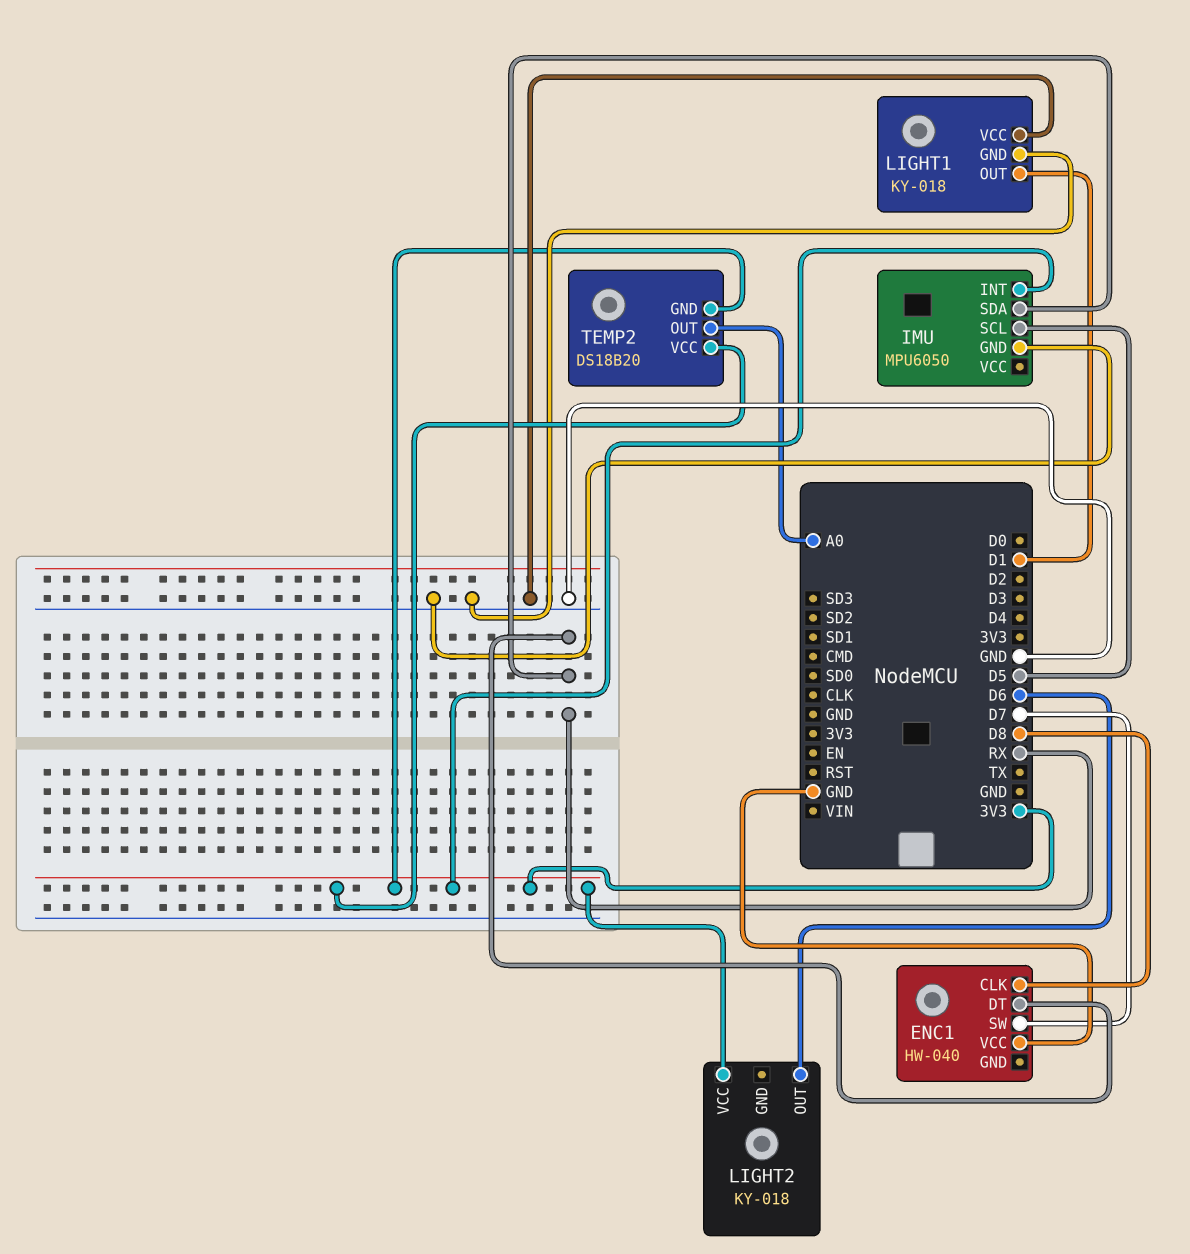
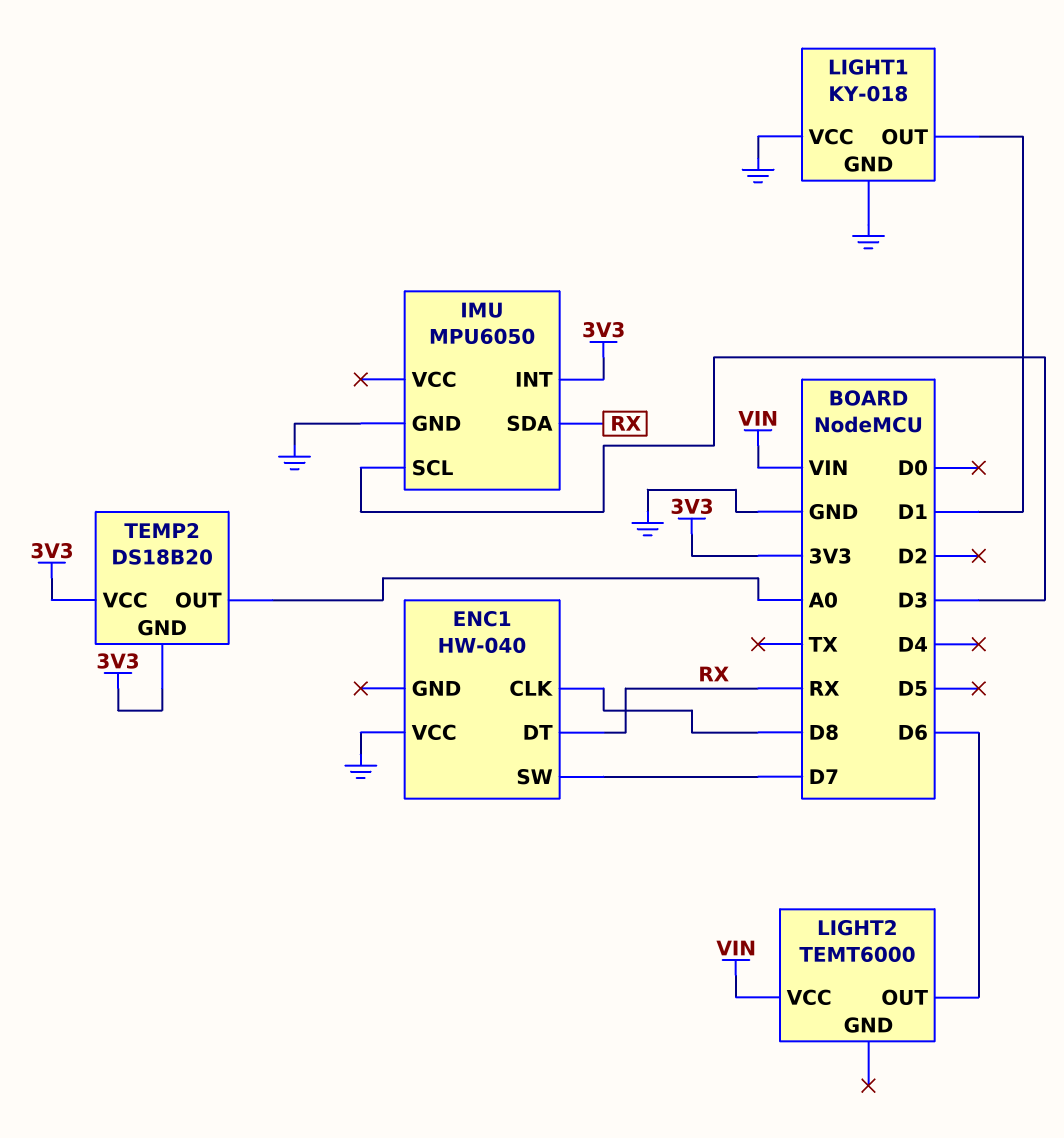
IMU pin SCL: D5 -> D3
LIGHT2: KY-018 -> TEMT6000
LIGHT2 pin VCC: 3V3 -> VIN

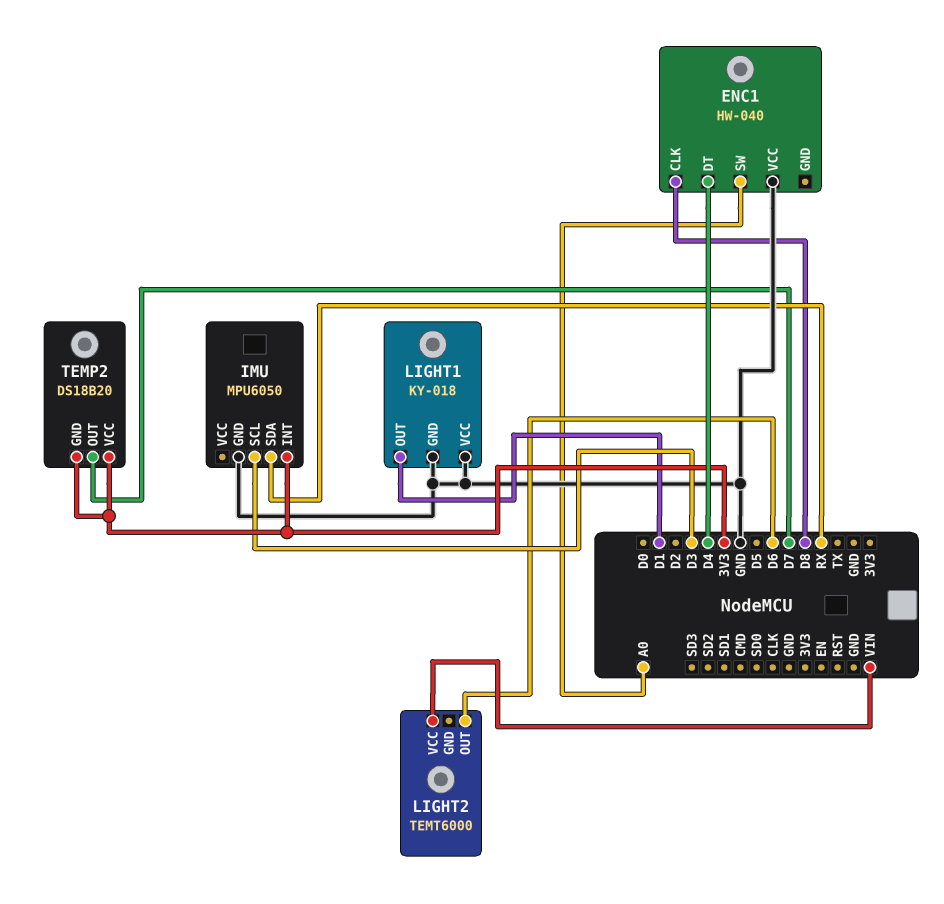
ENC1 pin DT: RX -> D4
ENC1 pin SW: D7 -> A0
TEMP2 pin OUT: A0 -> D7

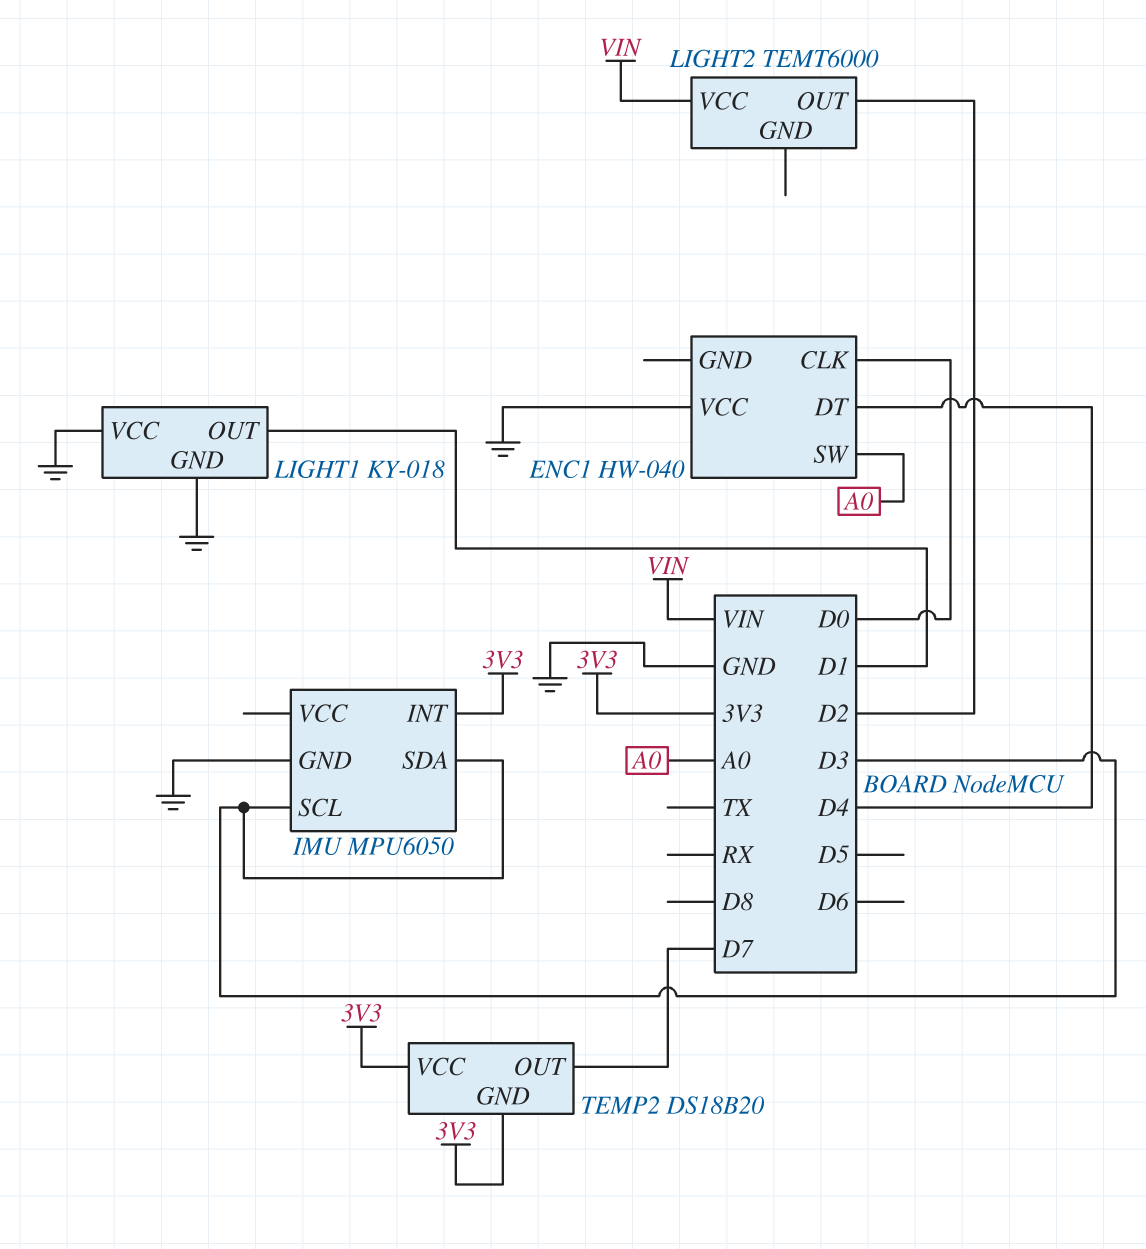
ENC1 pin CLK: D8 -> D0
IMU pin SDA: RX -> D3
LIGHT2 pin OUT: D6 -> D2

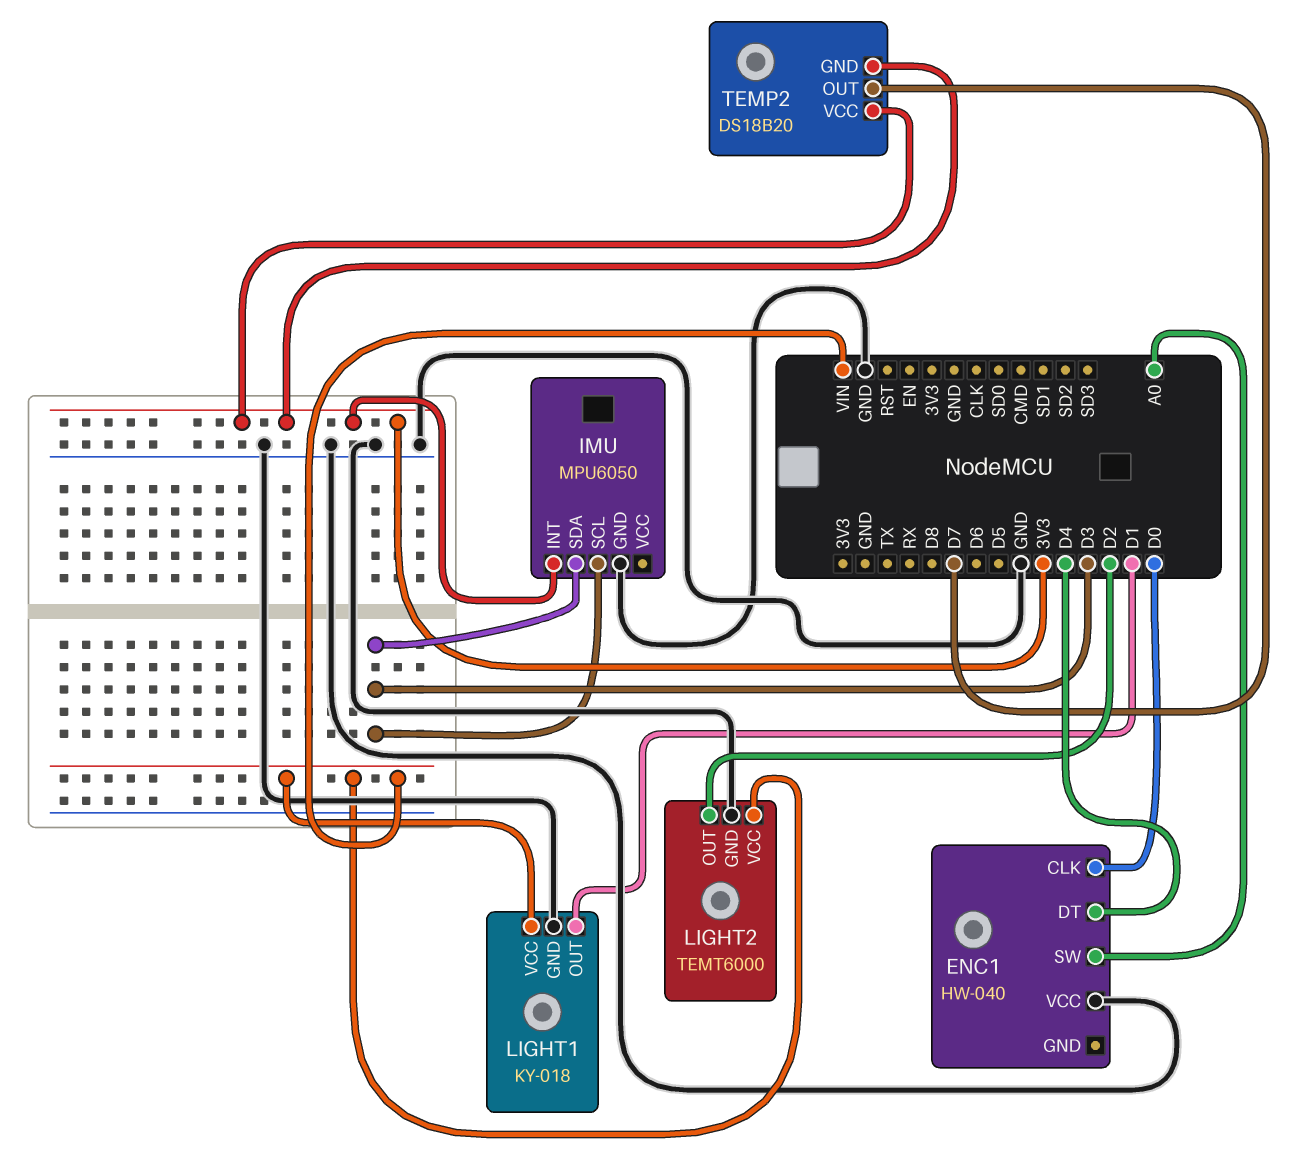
LIGHT1 pin VCC: GND -> VIN
LIGHT2 pin GND: none -> GND

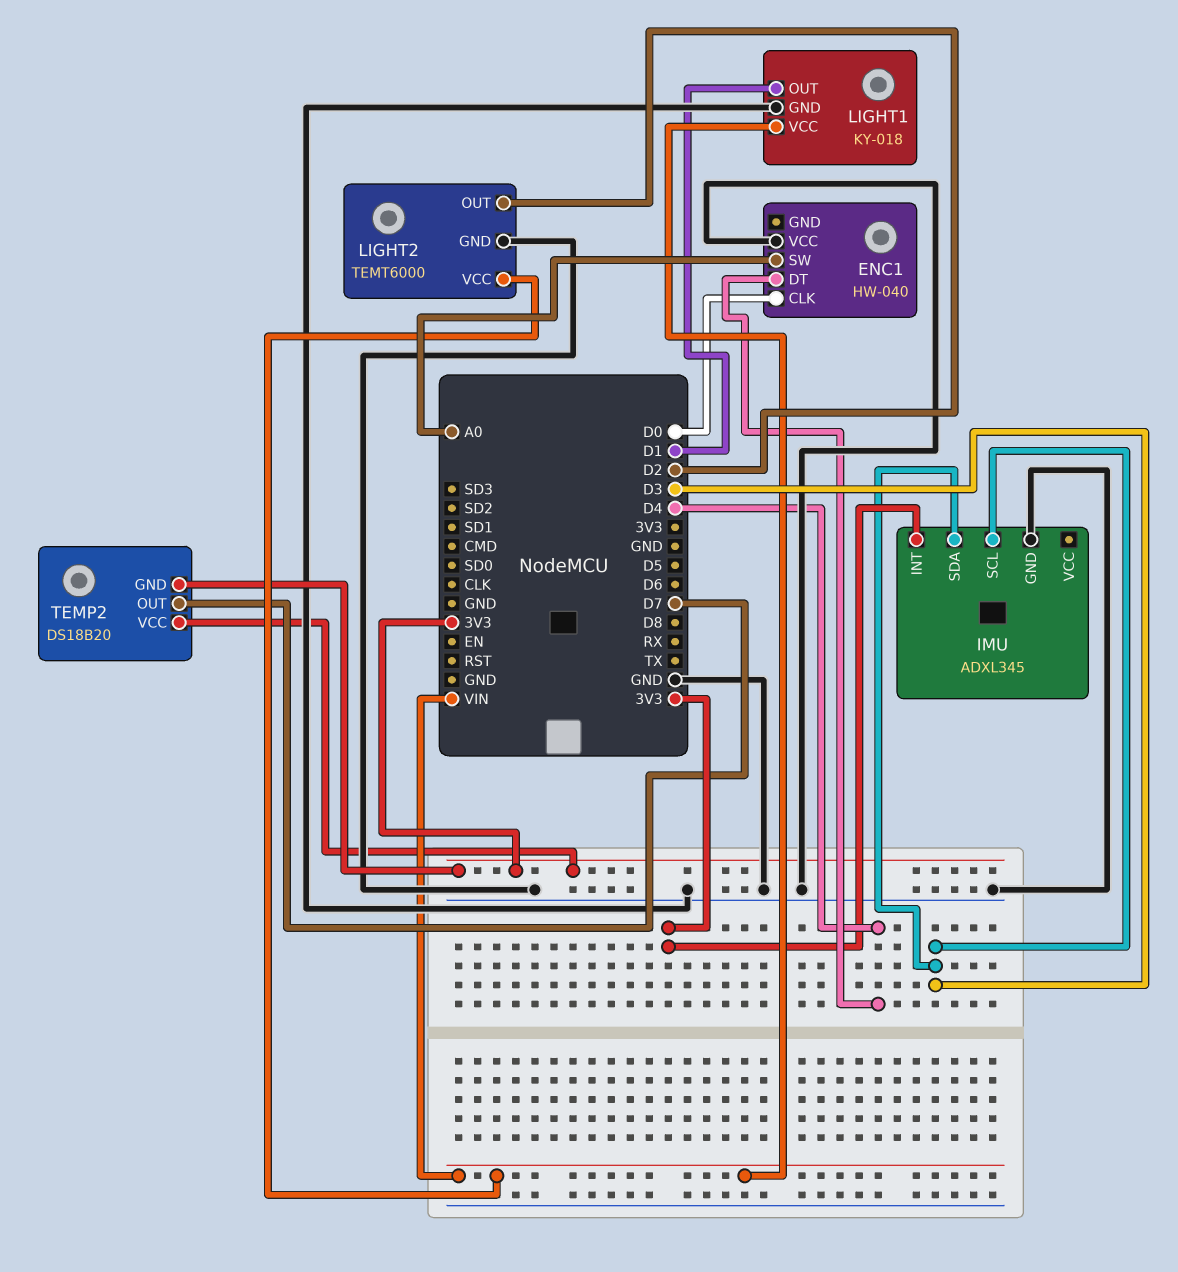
IMU: MPU6050 -> ADXL345

